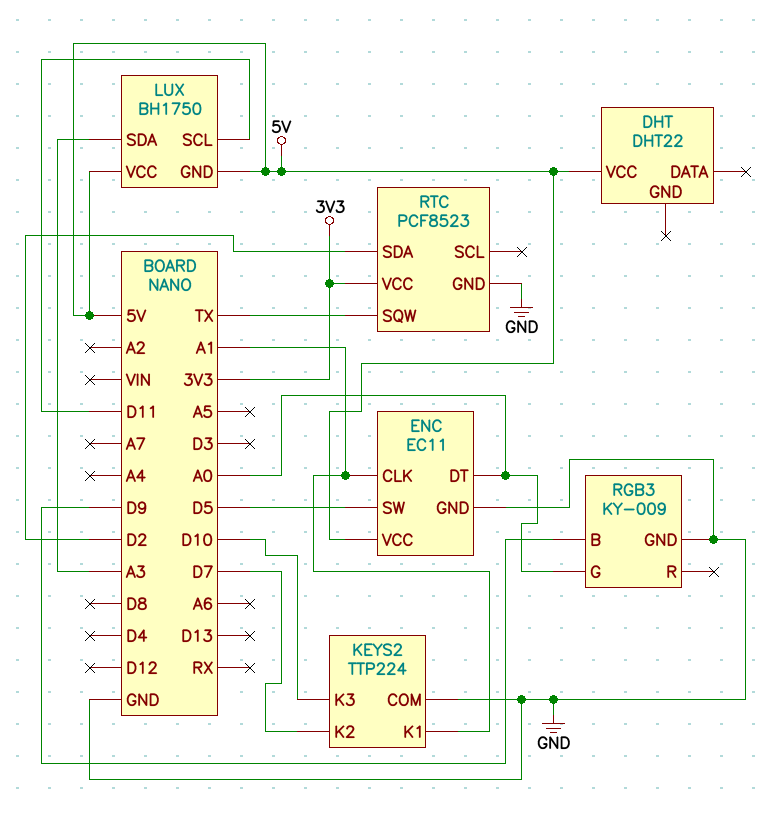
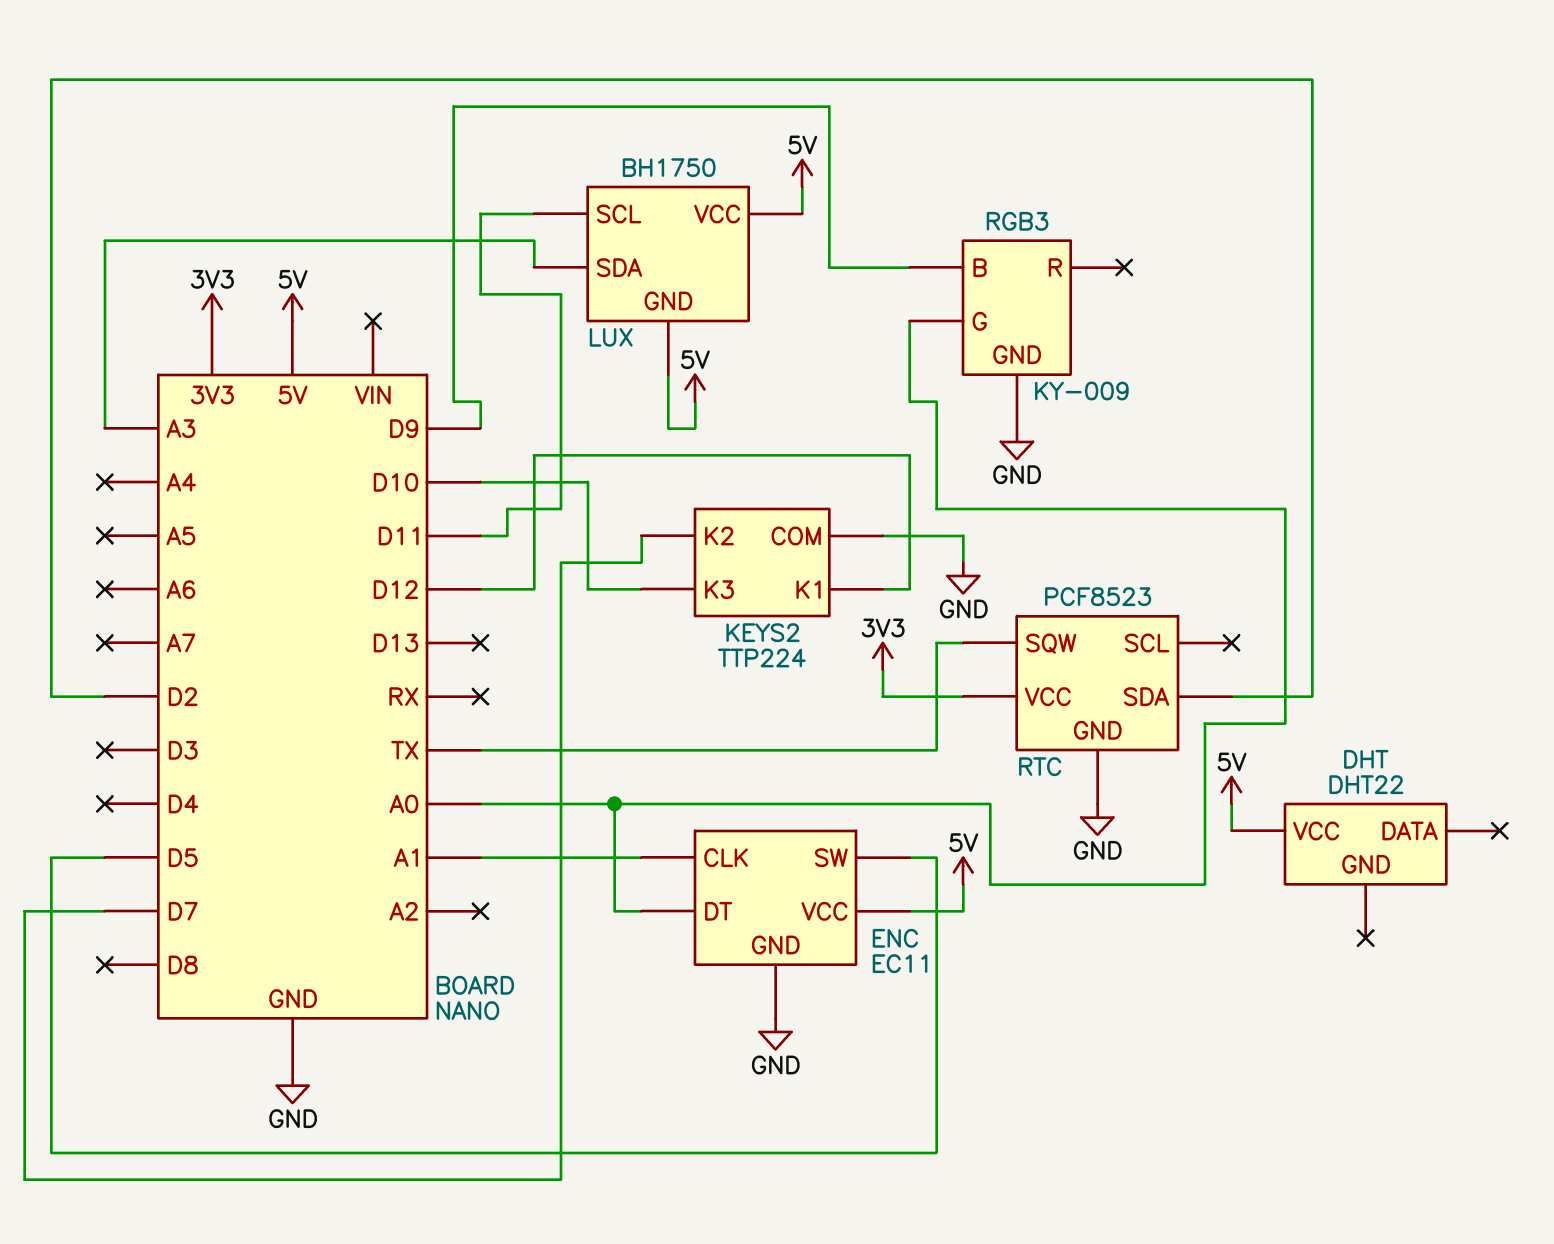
KEYS2 pin K1: A1 -> D12

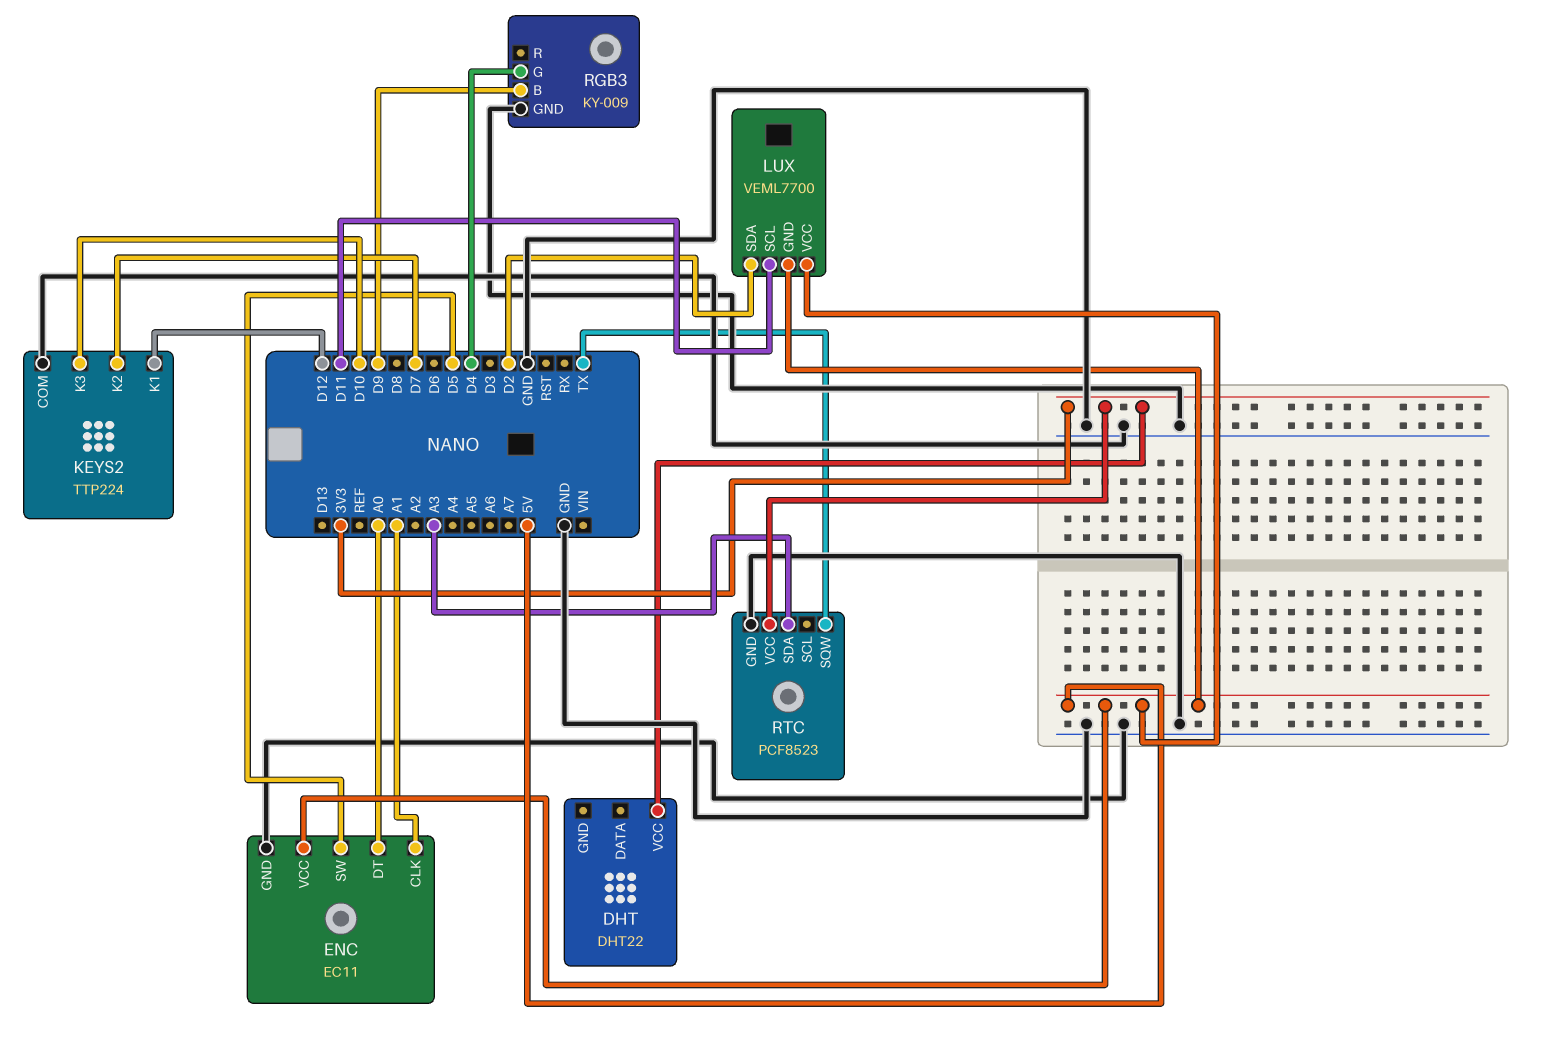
DHT pin VCC: 5V -> 3V3
LUX: BH1750 -> VEML7700
LUX pin SDA: A3 -> D2
RGB3 pin G: A0 -> D4
RTC pin SDA: D2 -> A3

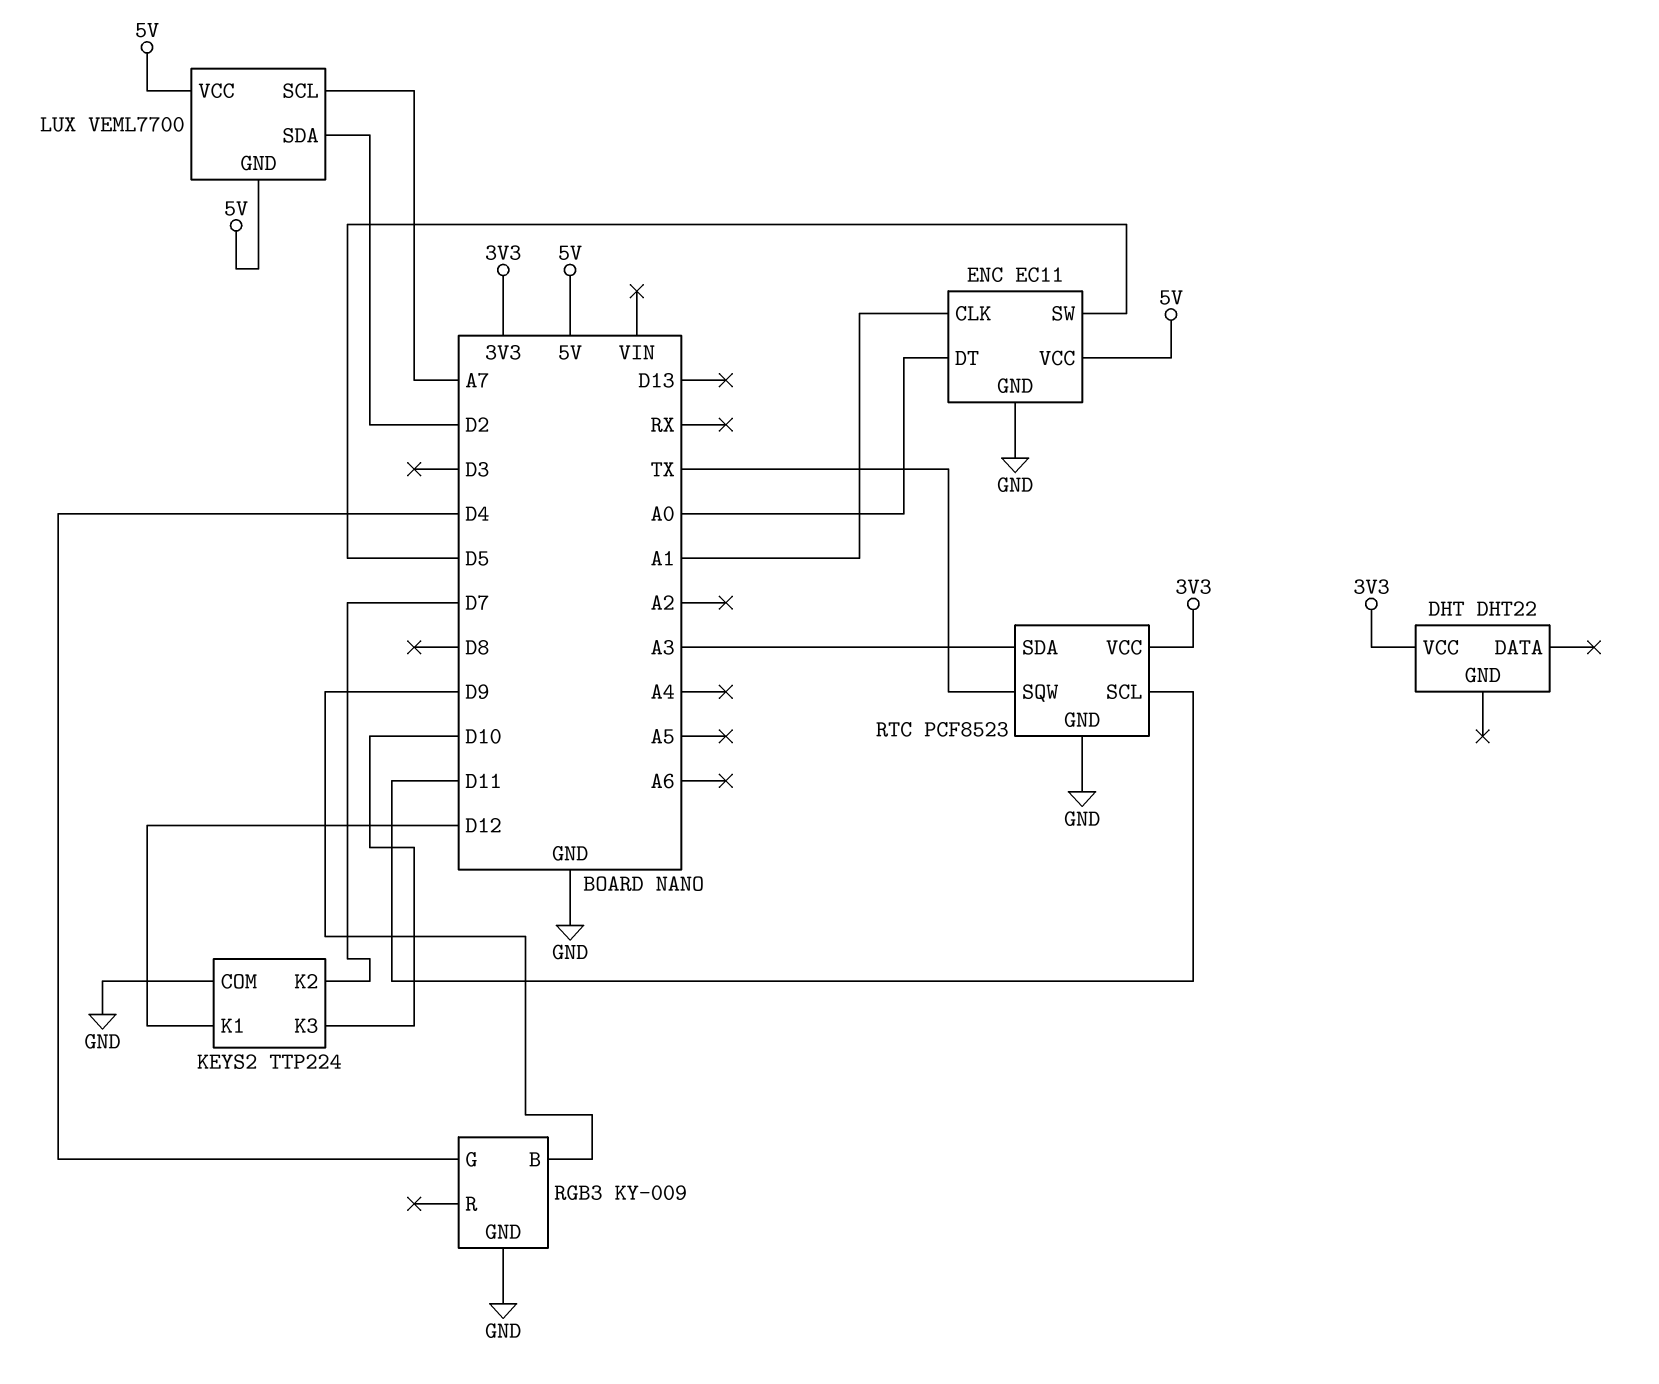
LUX pin SCL: D11 -> A7
RTC pin SCL: none -> D11

